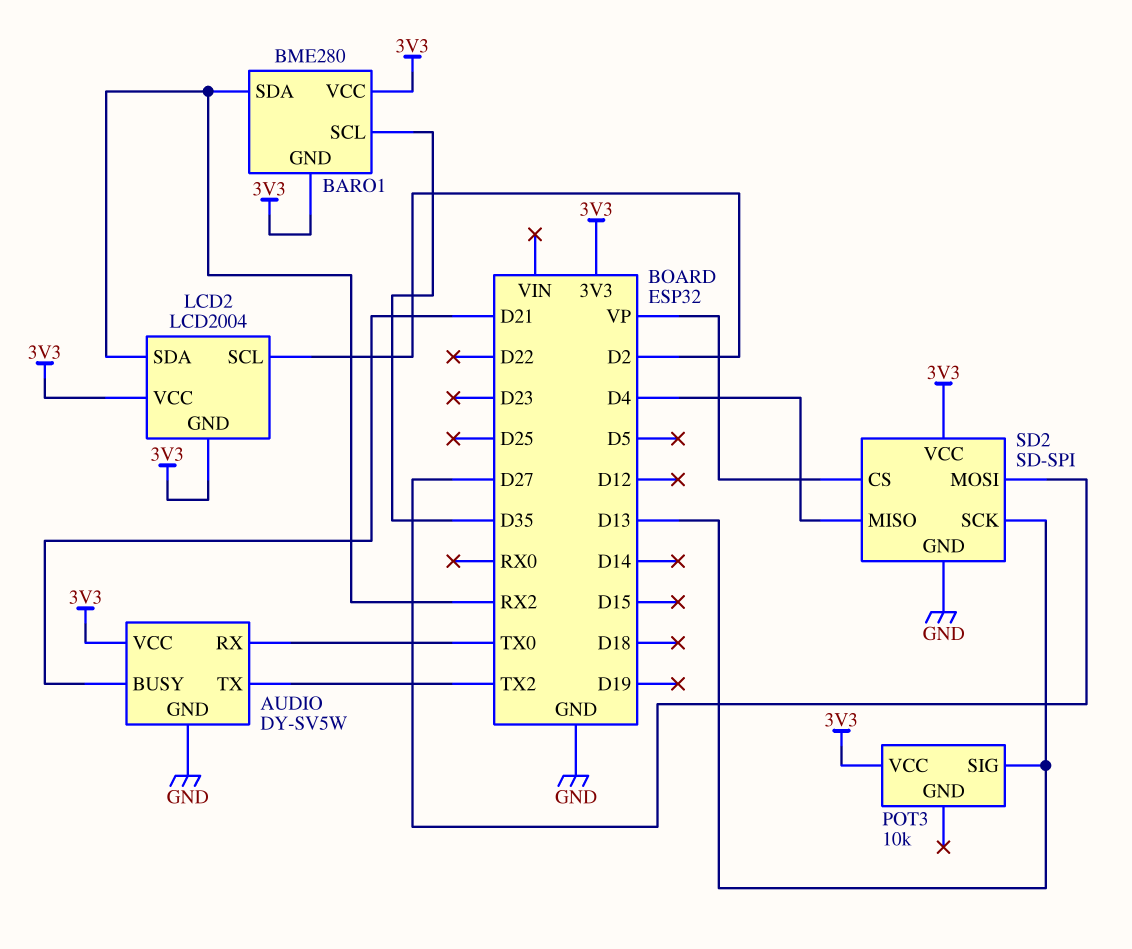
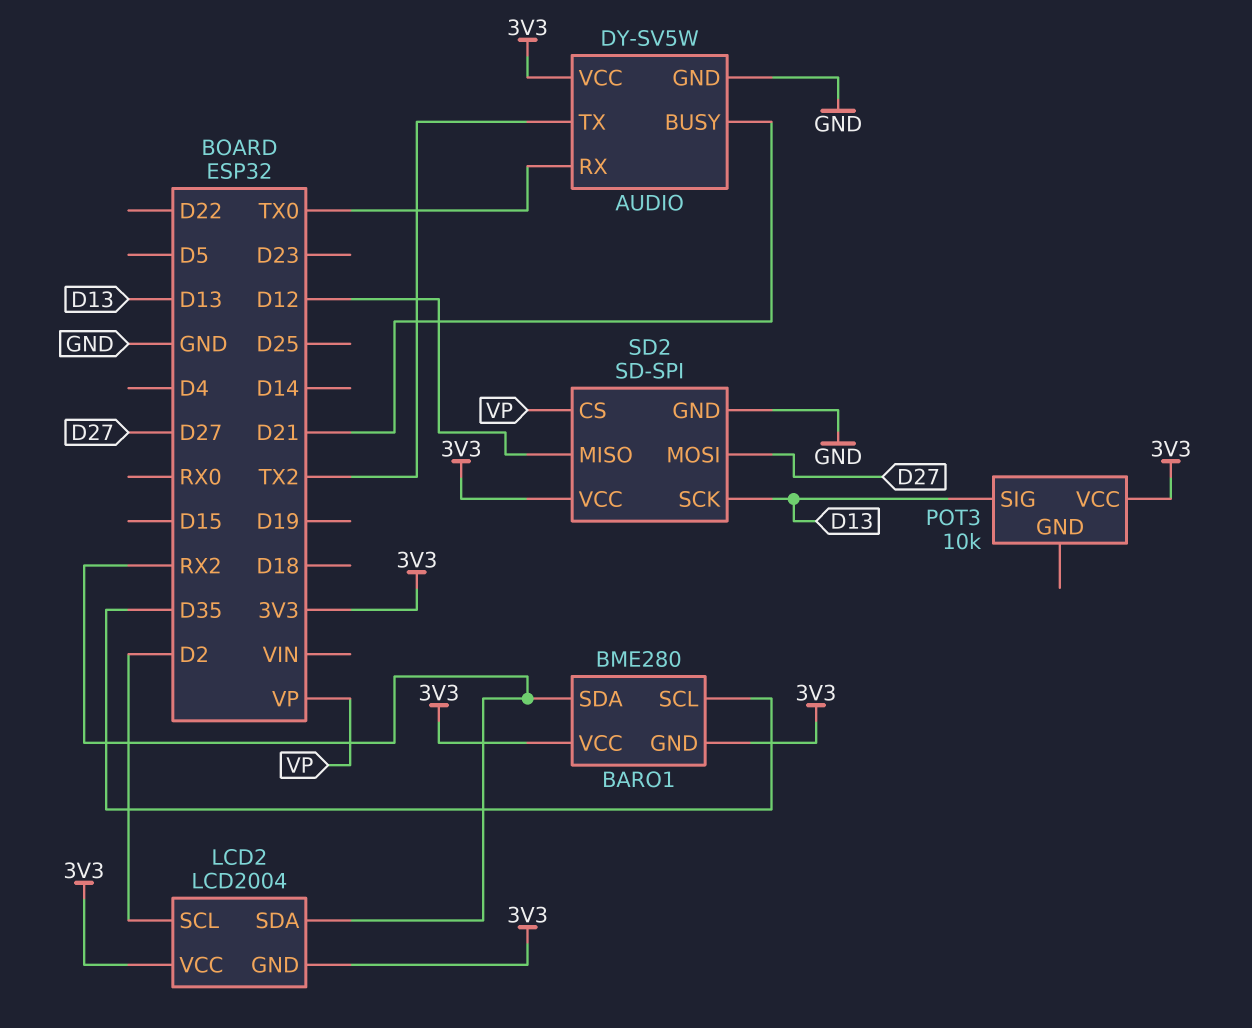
SD2 pin MISO: D4 -> D12

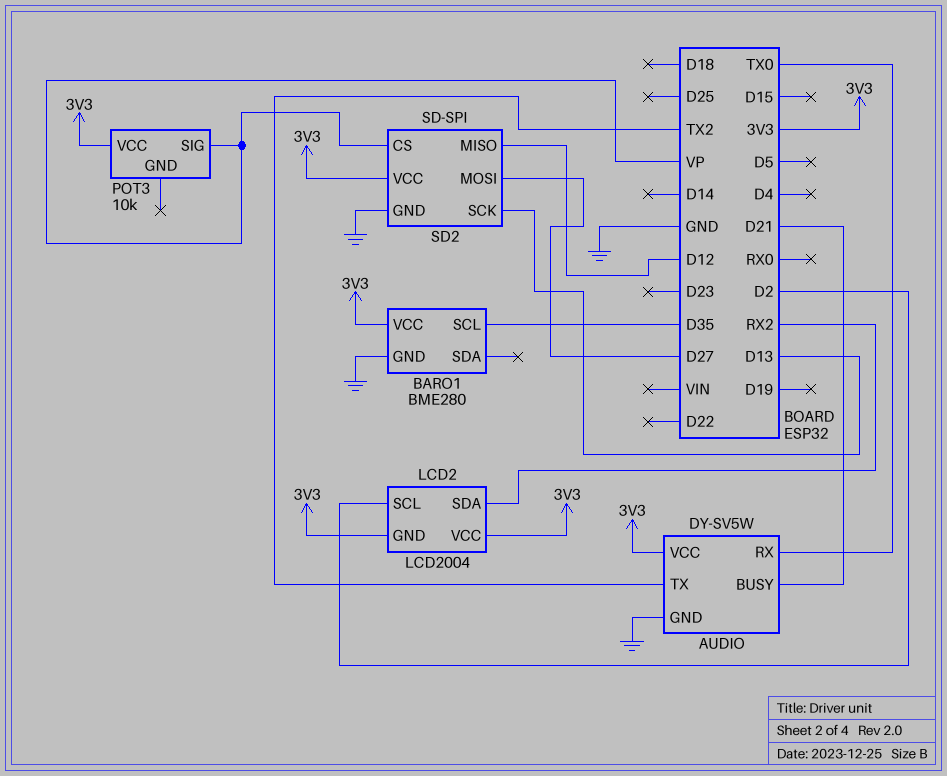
BARO1 pin GND: 3V3 -> GND
BARO1 pin SDA: RX2 -> none
POT3 pin SIG: D13 -> VP

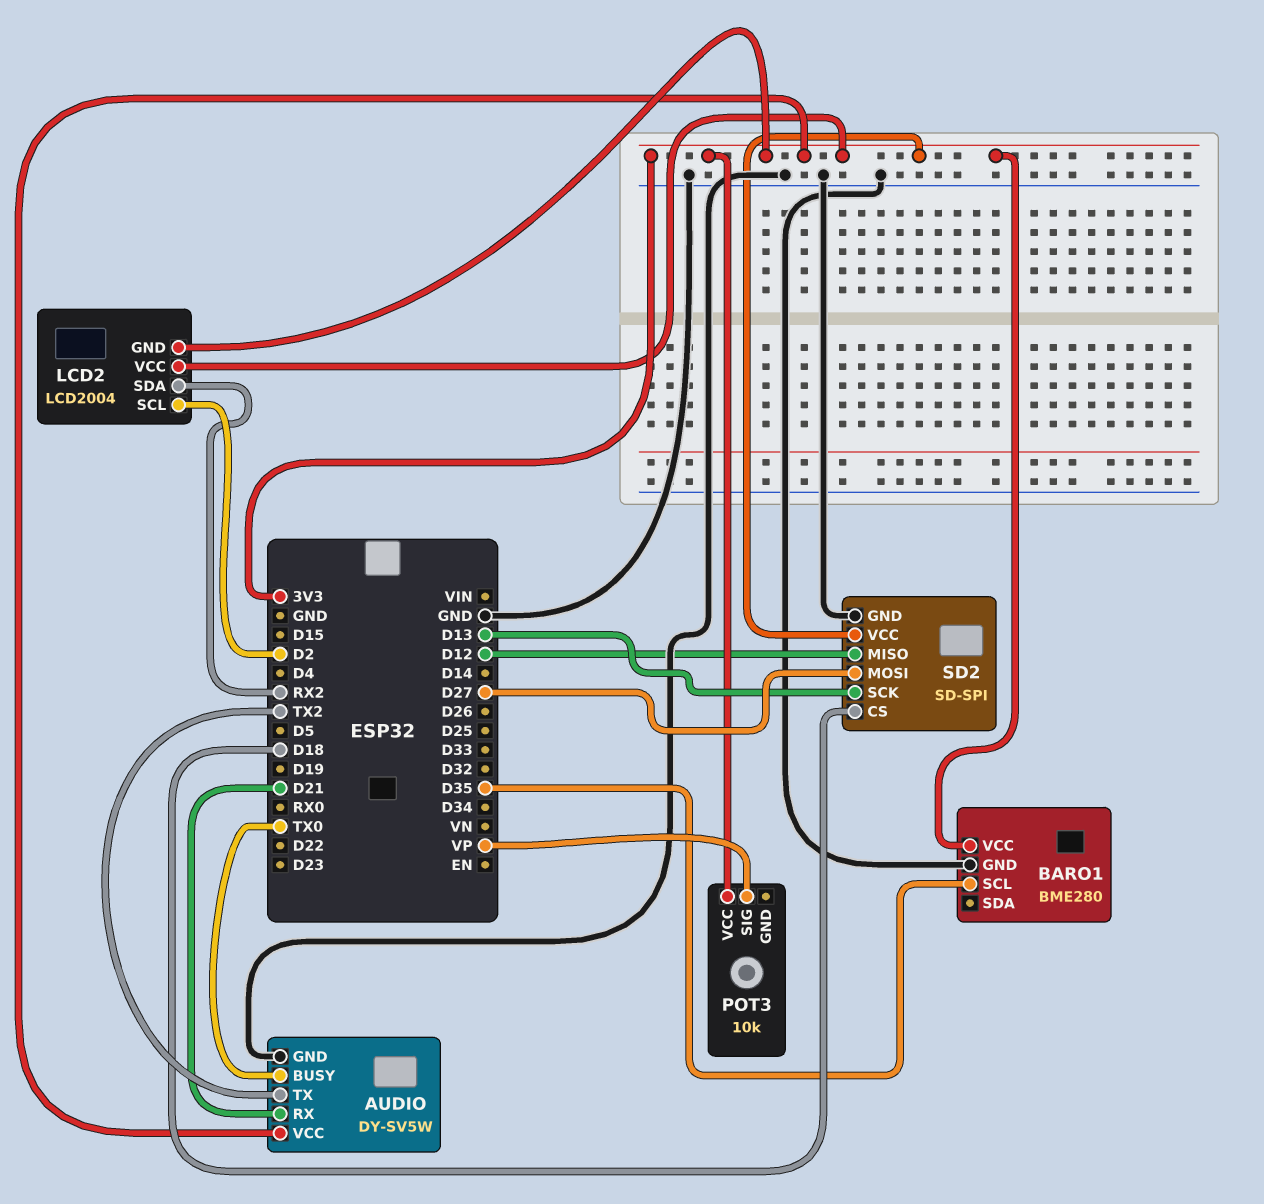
AUDIO pin BUSY: D21 -> TX0
AUDIO pin RX: TX0 -> D21
SD2 pin CS: VP -> D18

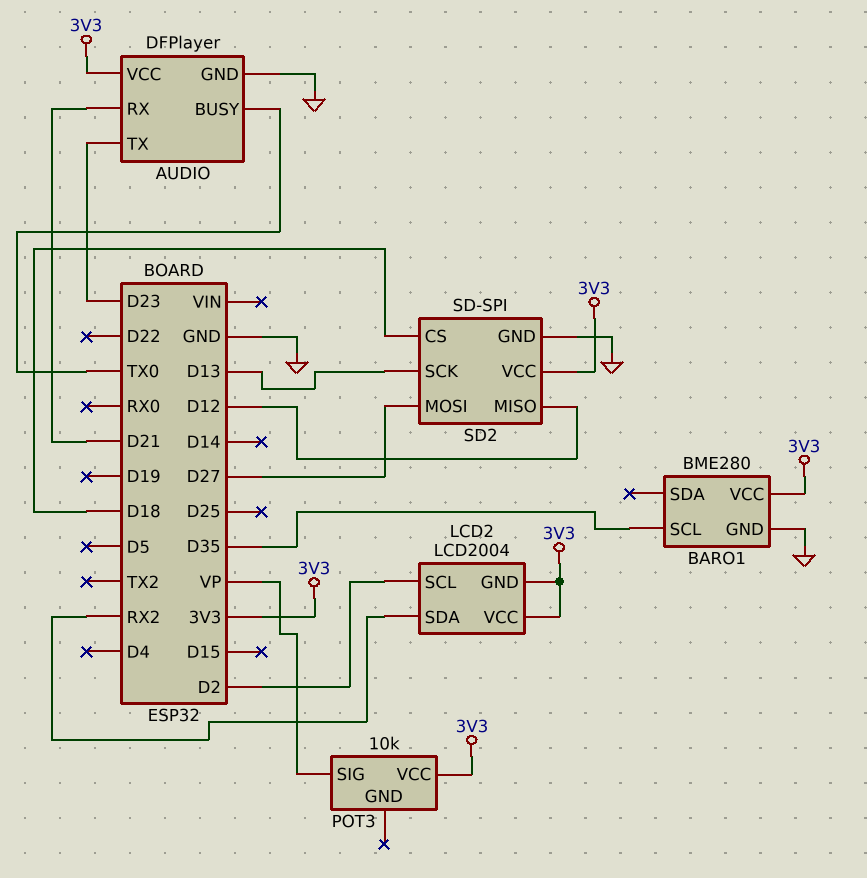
AUDIO: DY-SV5W -> DFPlayer
AUDIO pin TX: TX2 -> D23

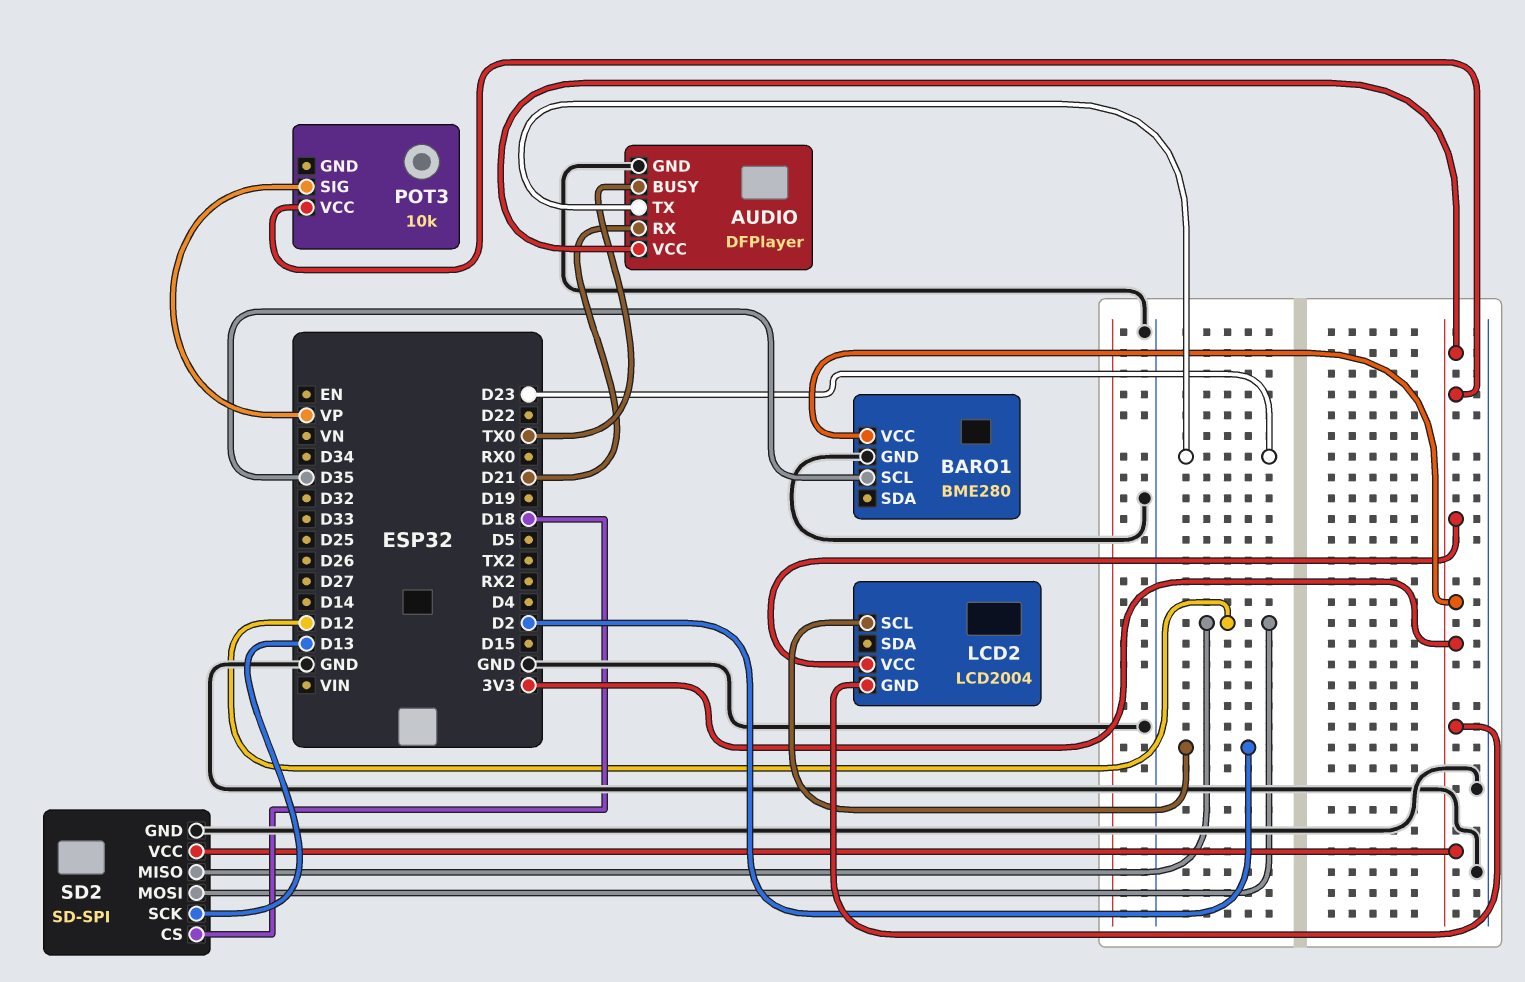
LCD2 pin SDA: RX2 -> none
SD2 pin MOSI: D27 -> D12

